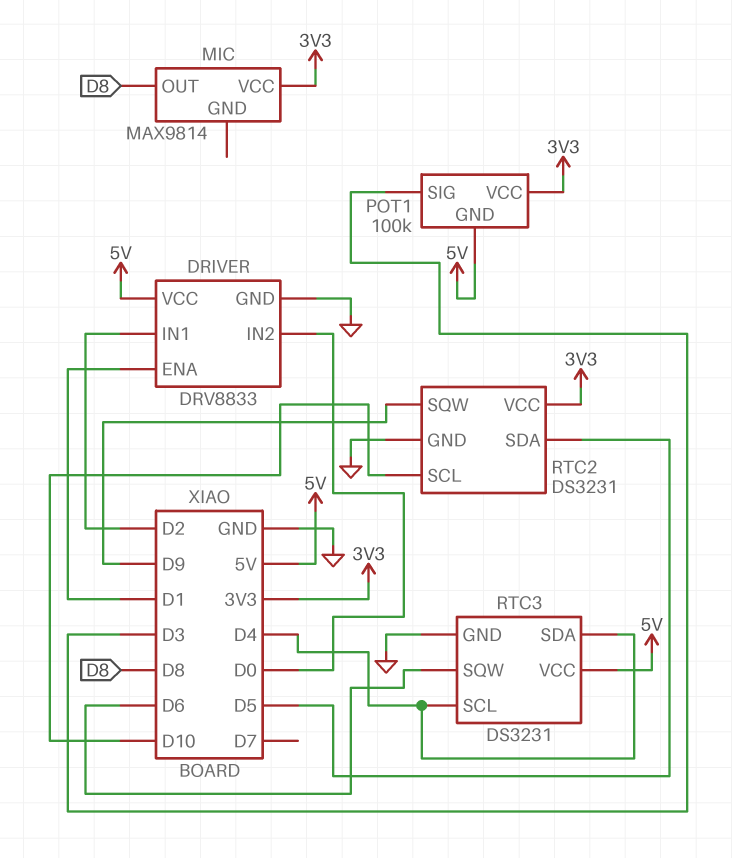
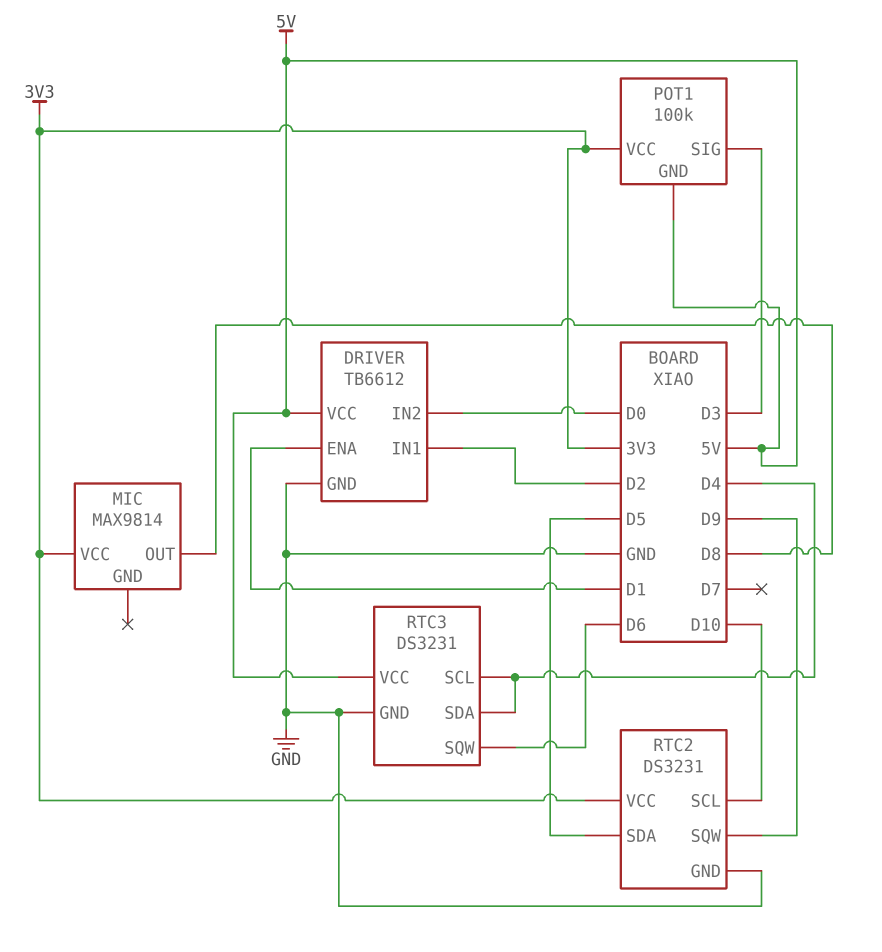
DRIVER: DRV8833 -> TB6612

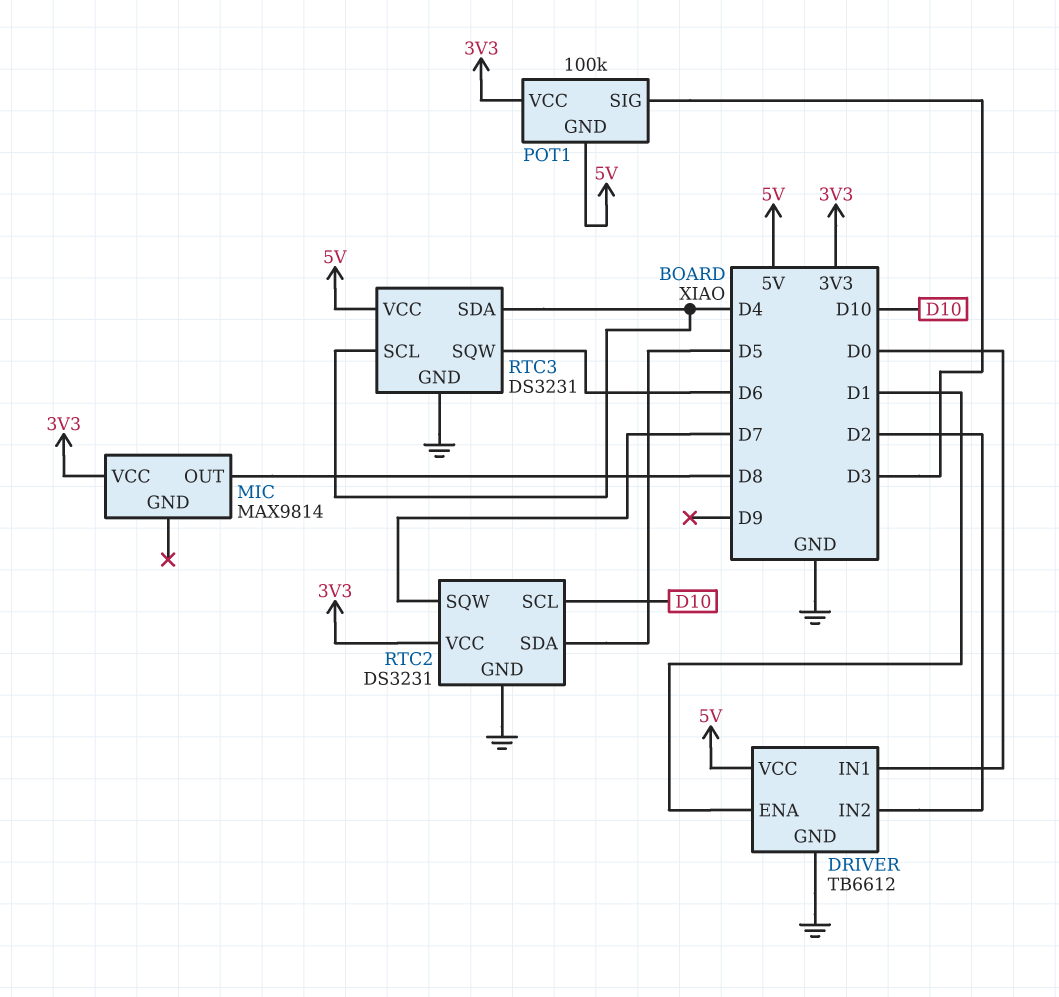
DRIVER pin IN1: D2 -> D0
DRIVER pin IN2: D0 -> D2
RTC2 pin SQW: D9 -> D7

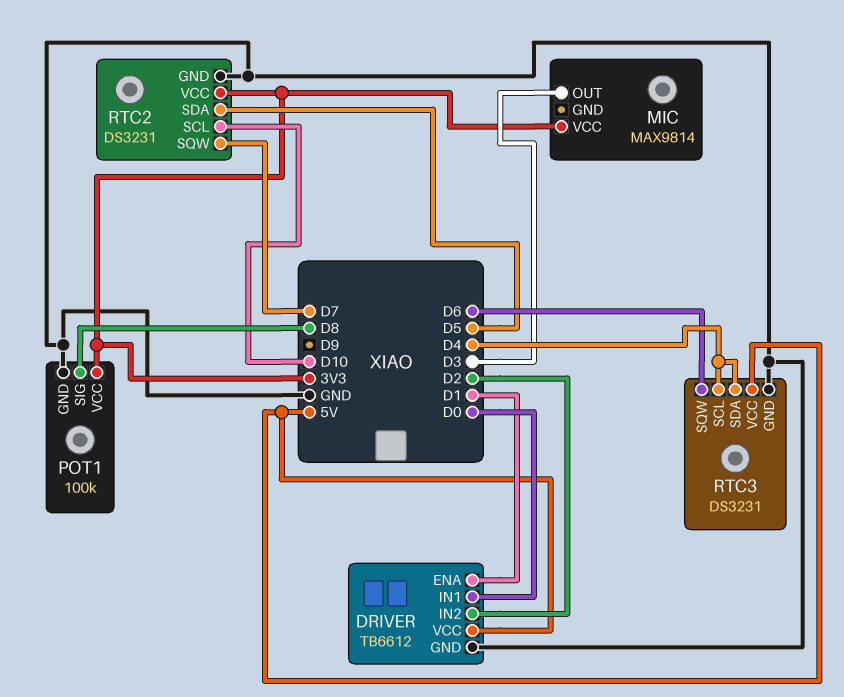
MIC pin OUT: D8 -> D3
POT1 pin GND: 5V -> GND
POT1 pin SIG: D3 -> D8

